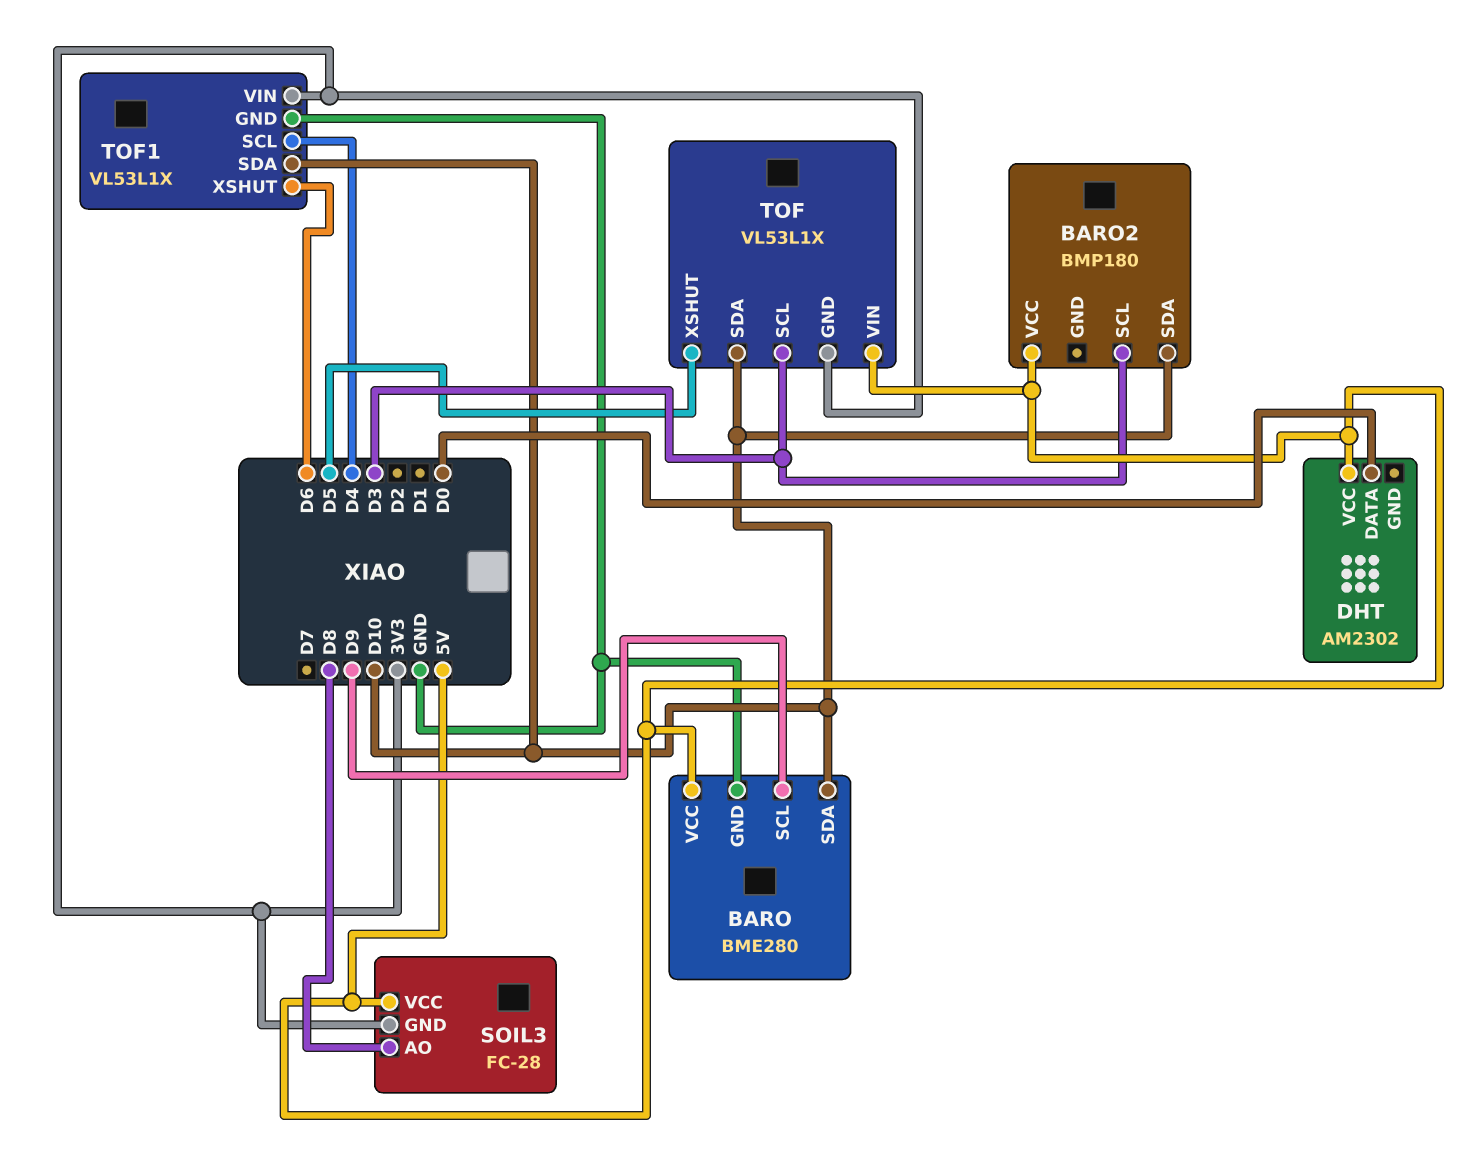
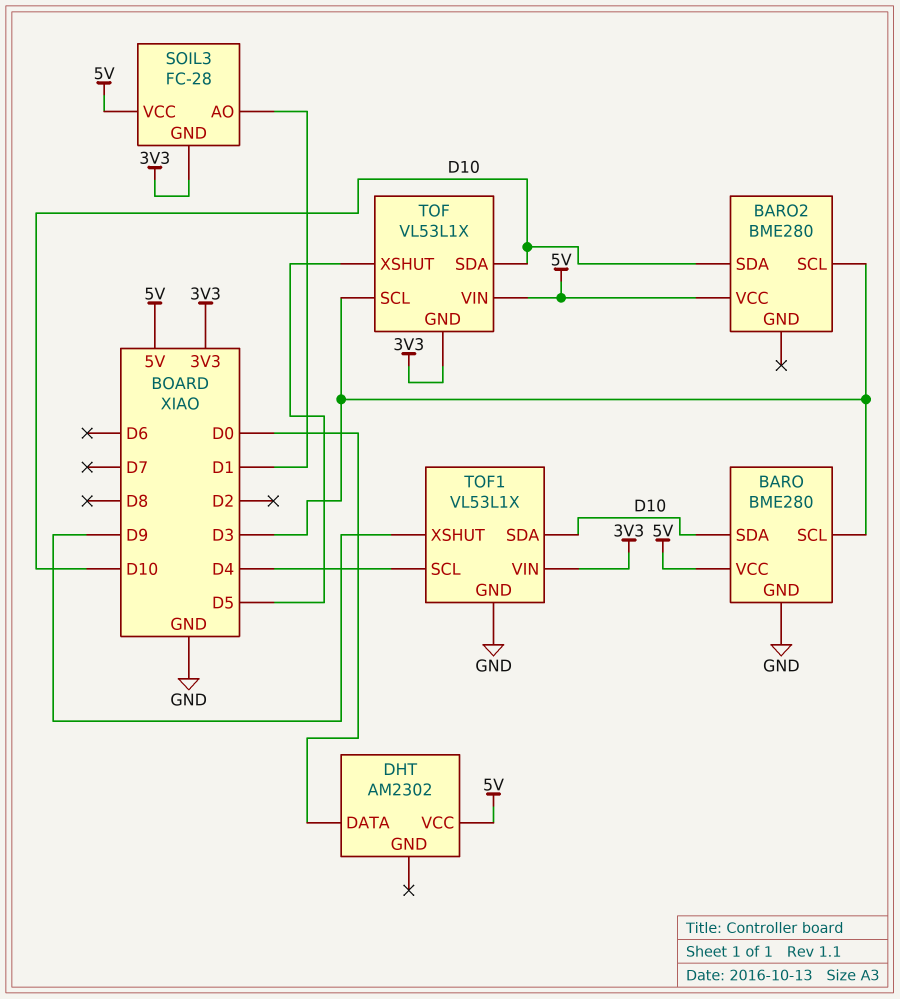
BARO pin SCL: D9 -> D3
BARO2: BMP180 -> BME280
SOIL3 pin AO: D8 -> D1
TOF1 pin XSHUT: D6 -> D9

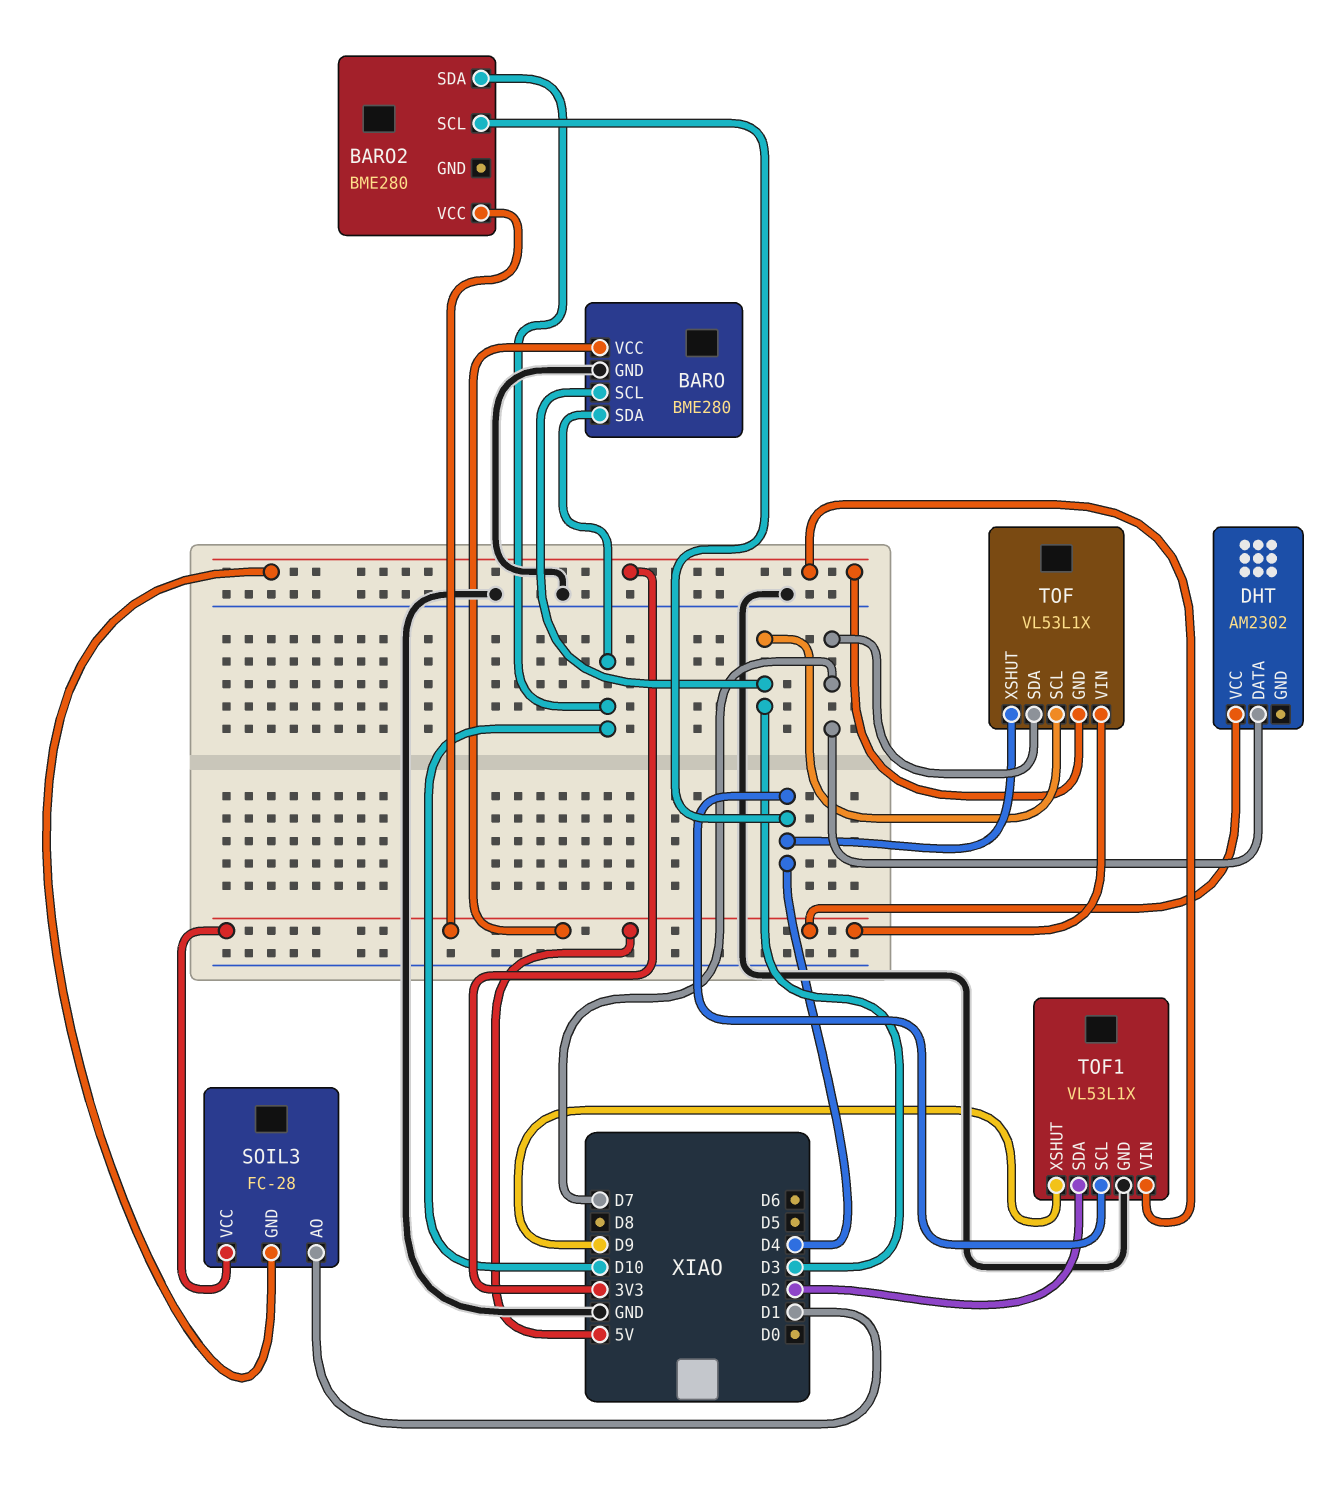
BARO2 pin SCL: D3 -> D4
DHT pin DATA: D0 -> D7
TOF pin SDA: D10 -> D7
TOF pin XSHUT: D5 -> D4
TOF1 pin SDA: D10 -> D2

